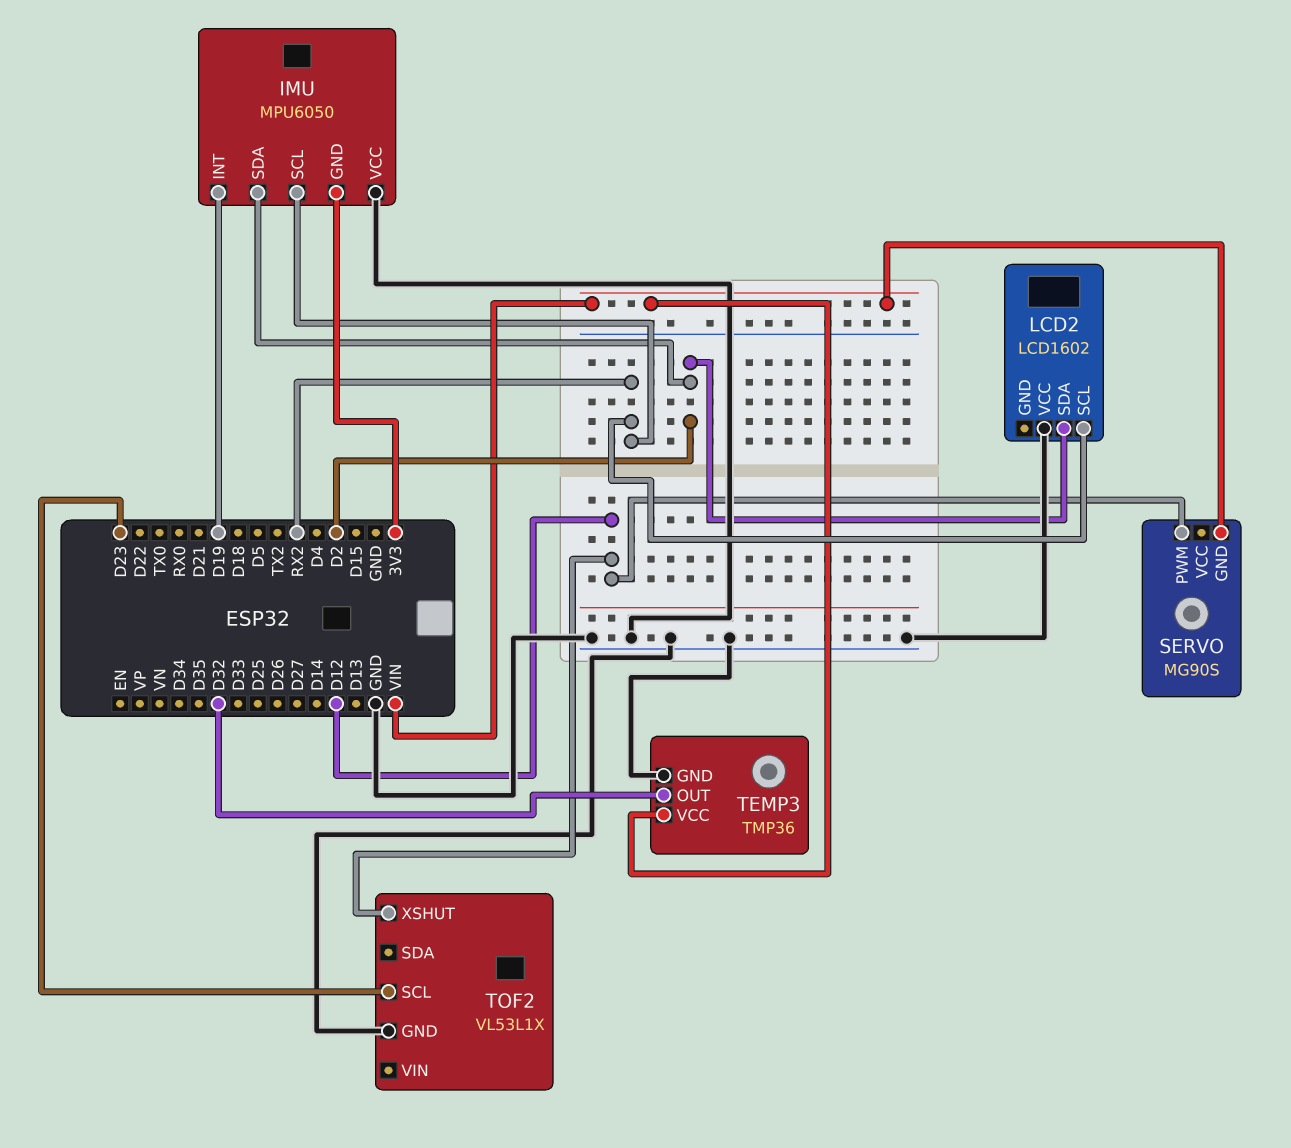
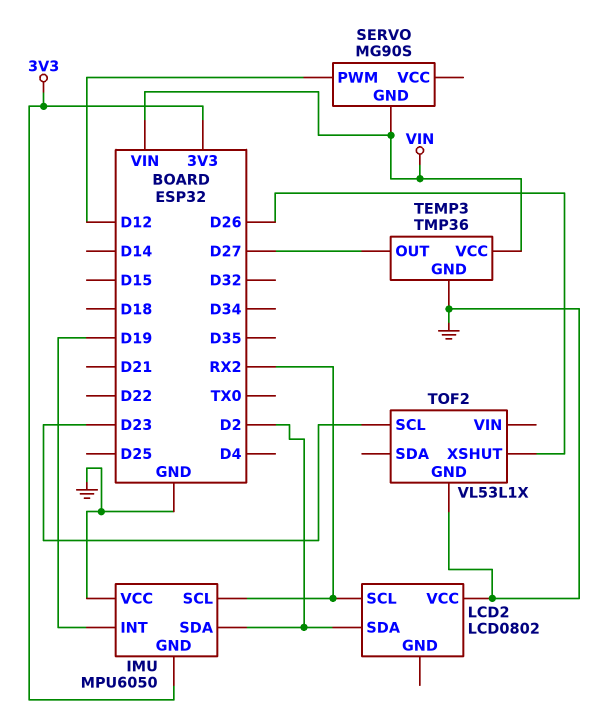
LCD2: LCD1602 -> LCD0802
TEMP3 pin OUT: D32 -> D27
TOF2 pin XSHUT: D12 -> D26

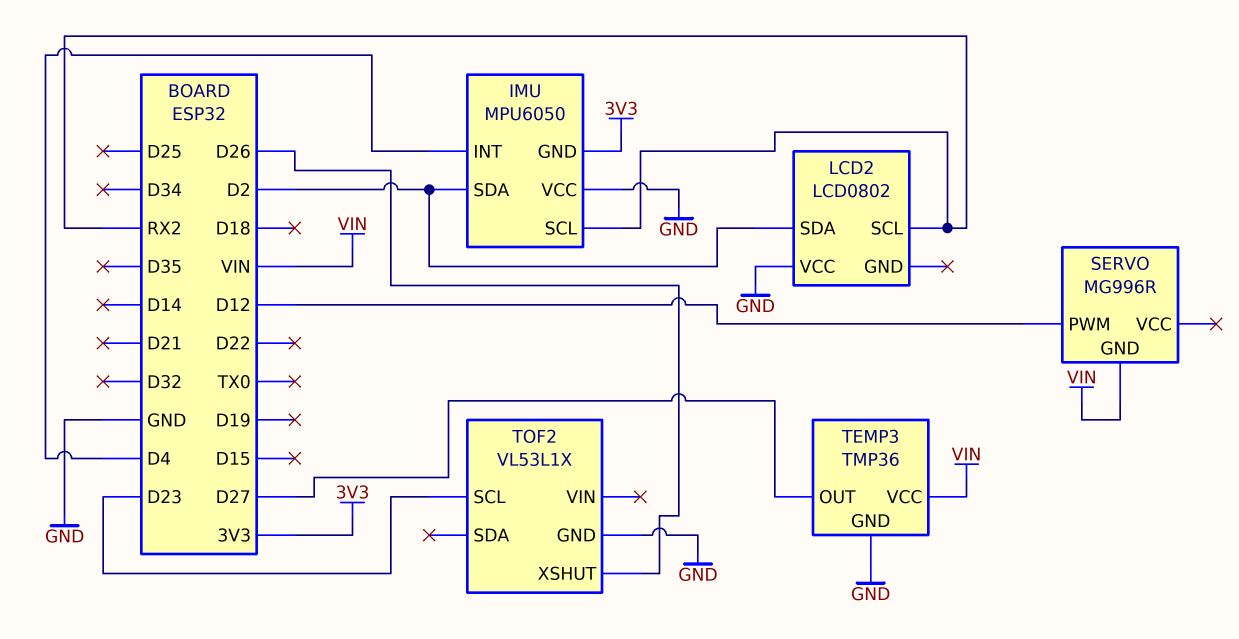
IMU pin INT: D19 -> D4
SERVO: MG90S -> MG996R

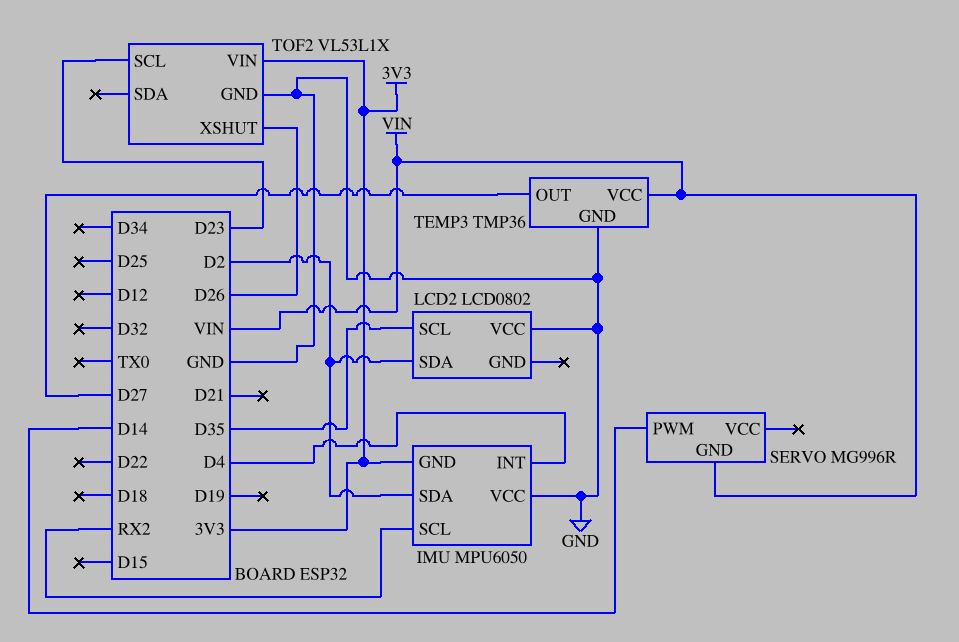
LCD2 pin SCL: RX2 -> D35
SERVO pin PWM: D12 -> D14
TOF2 pin VIN: none -> 3V3

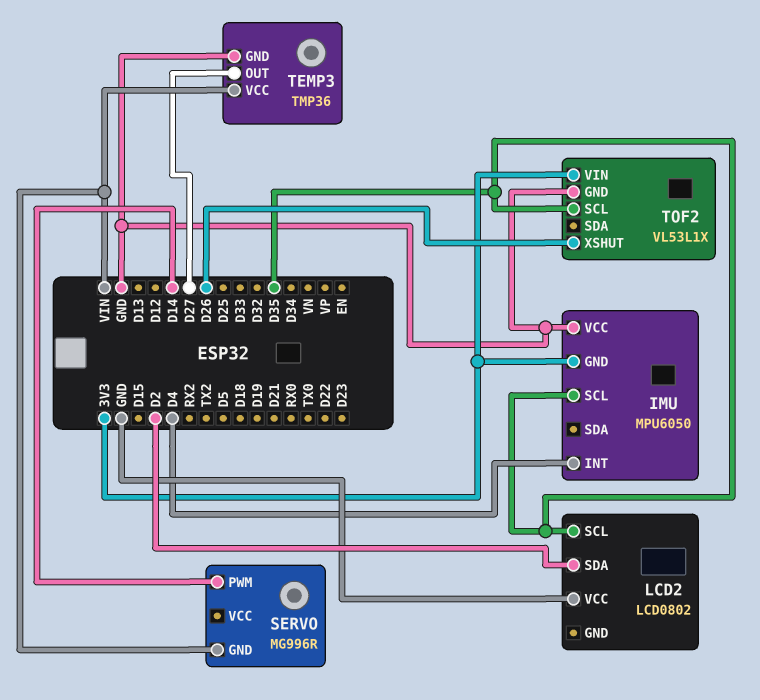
IMU pin SCL: RX2 -> D35
IMU pin SDA: D2 -> none
TOF2 pin SCL: D23 -> D35

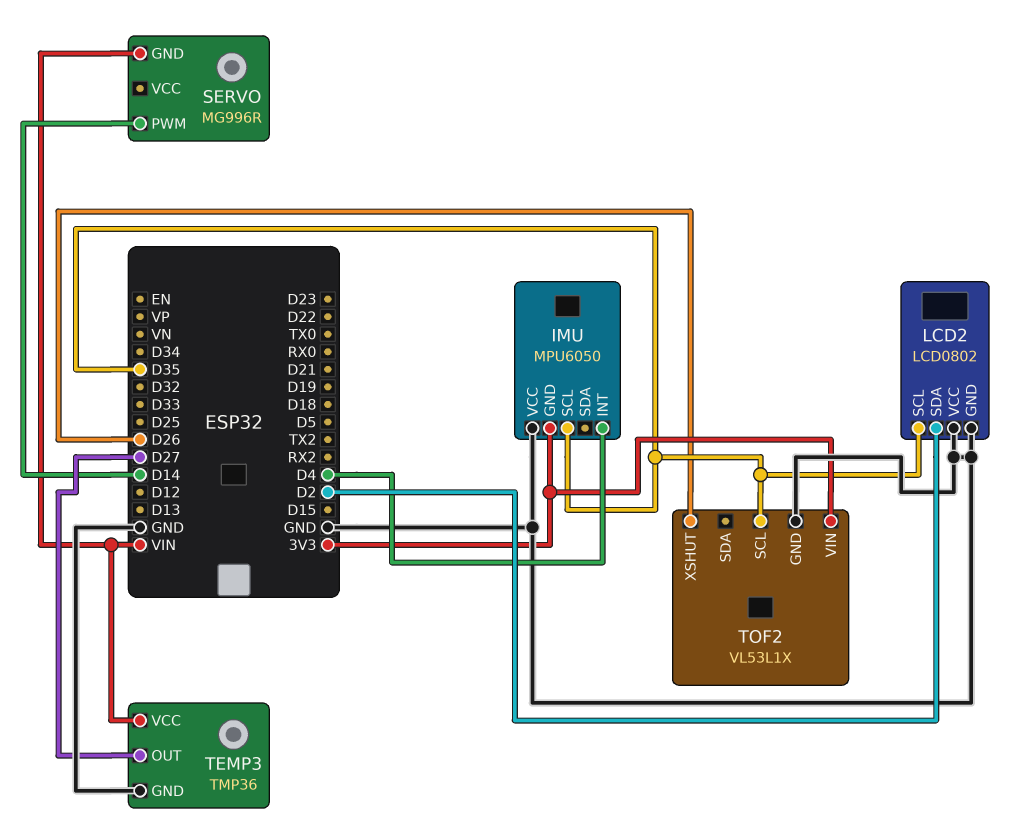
LCD2 pin GND: none -> GND

